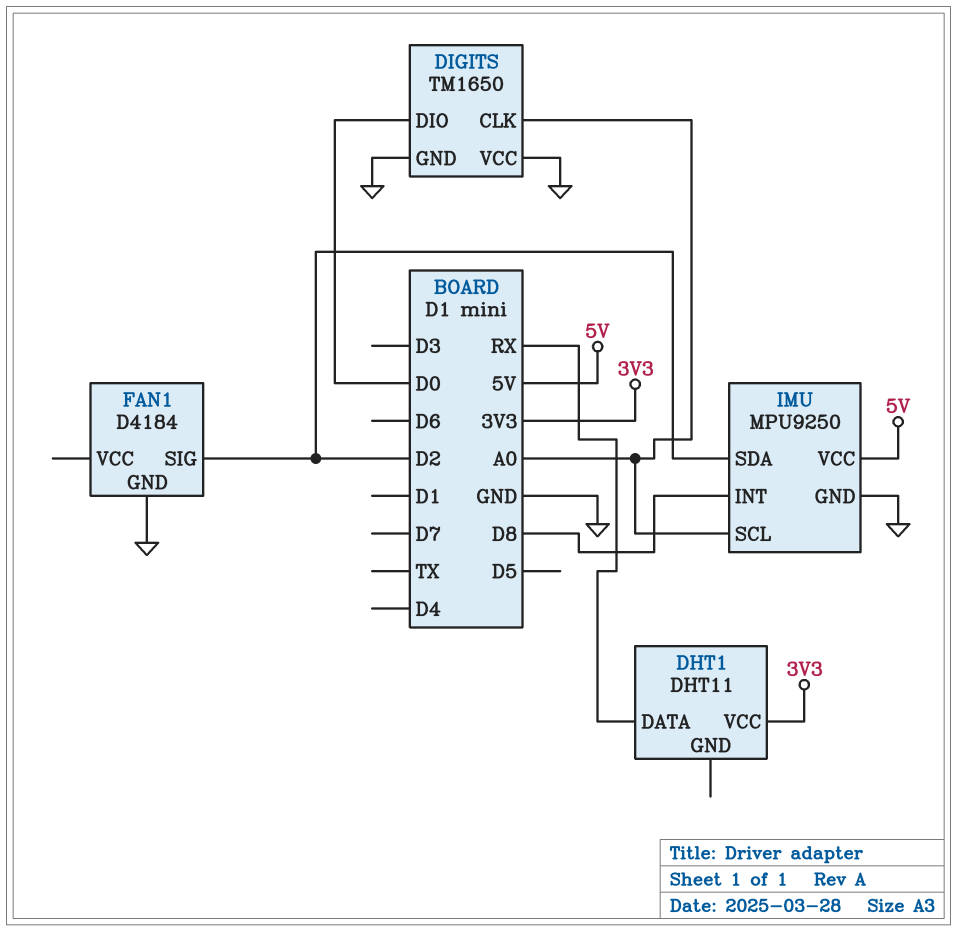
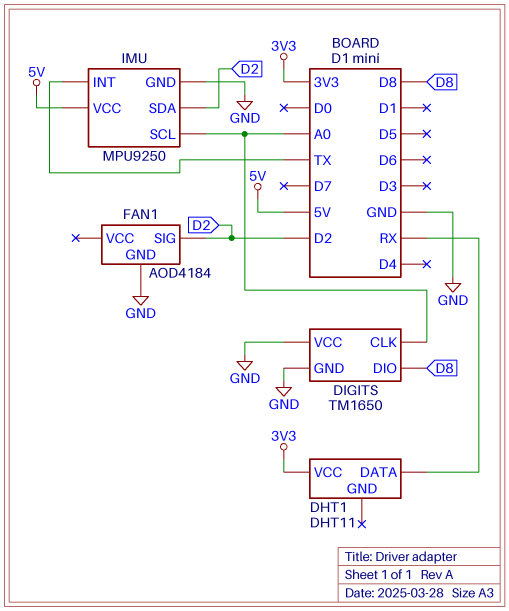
DIGITS pin DIO: D0 -> D8
FAN1: D4184 -> AOD4184
IMU pin INT: D8 -> TX

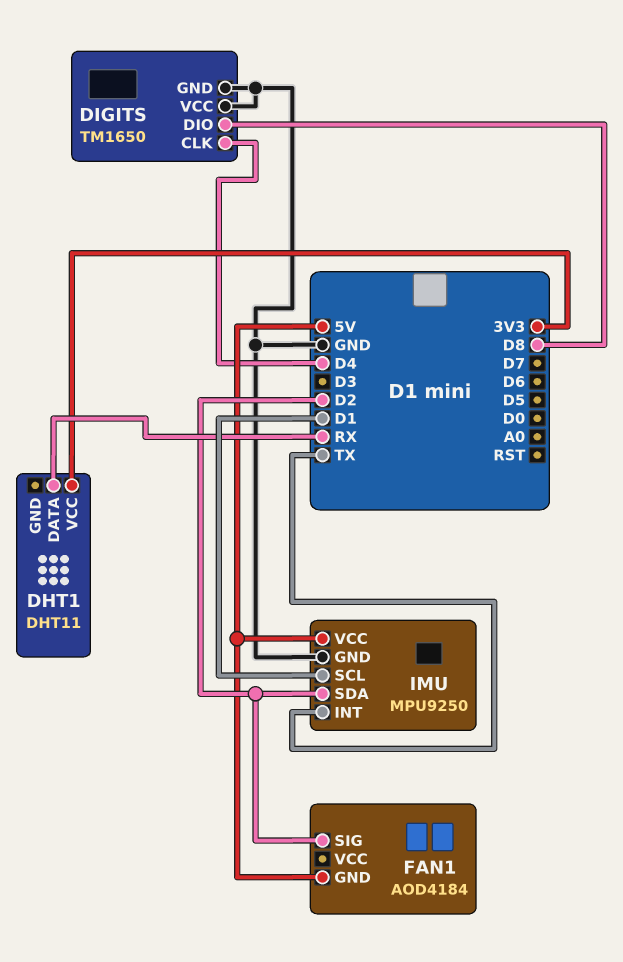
DIGITS pin CLK: A0 -> D4
FAN1 pin GND: GND -> 5V
IMU pin SCL: A0 -> D1

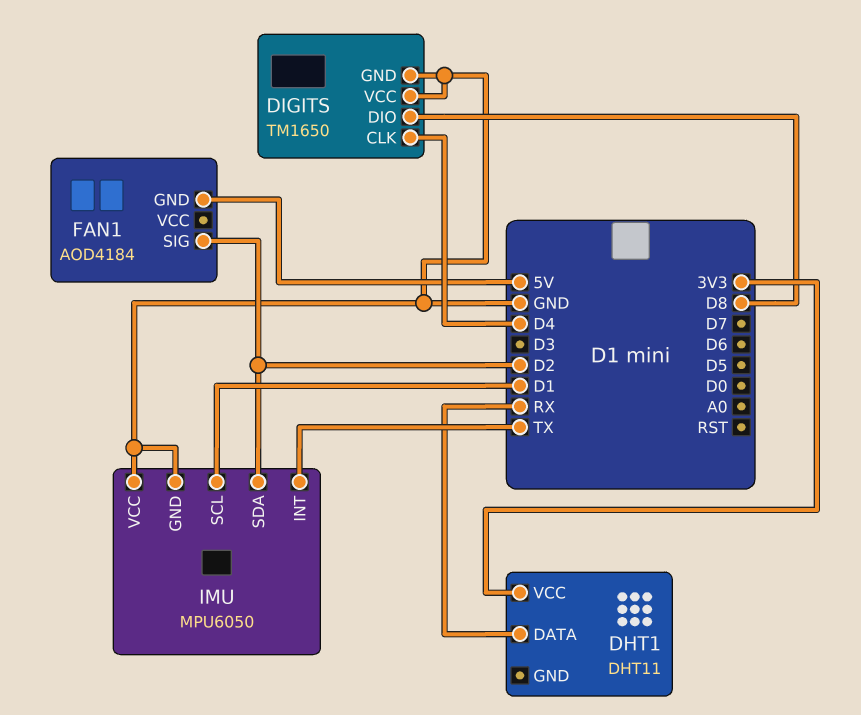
IMU: MPU9250 -> MPU6050
IMU pin VCC: 5V -> GND

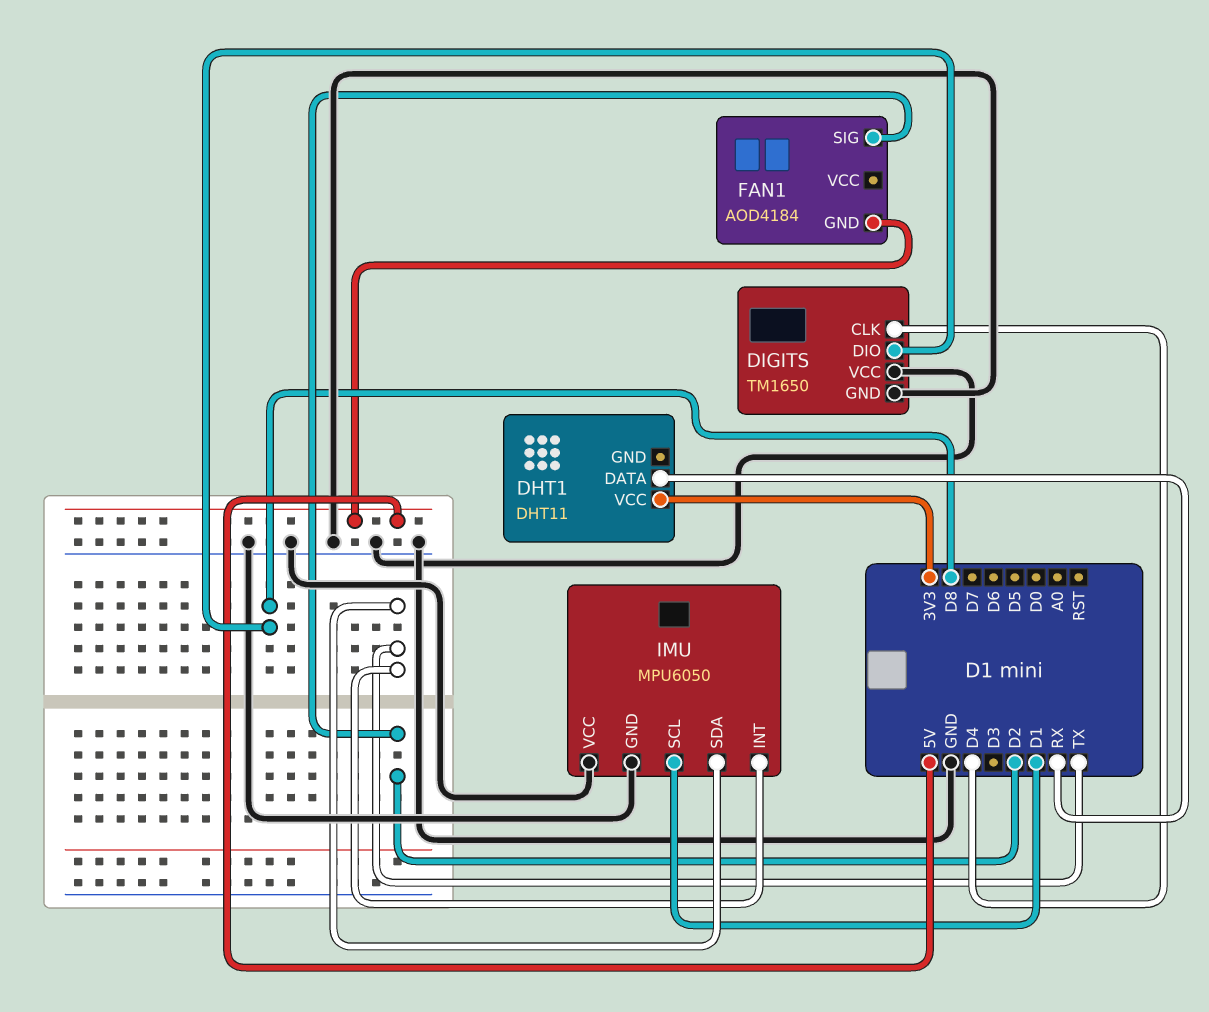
IMU pin SDA: D2 -> TX

